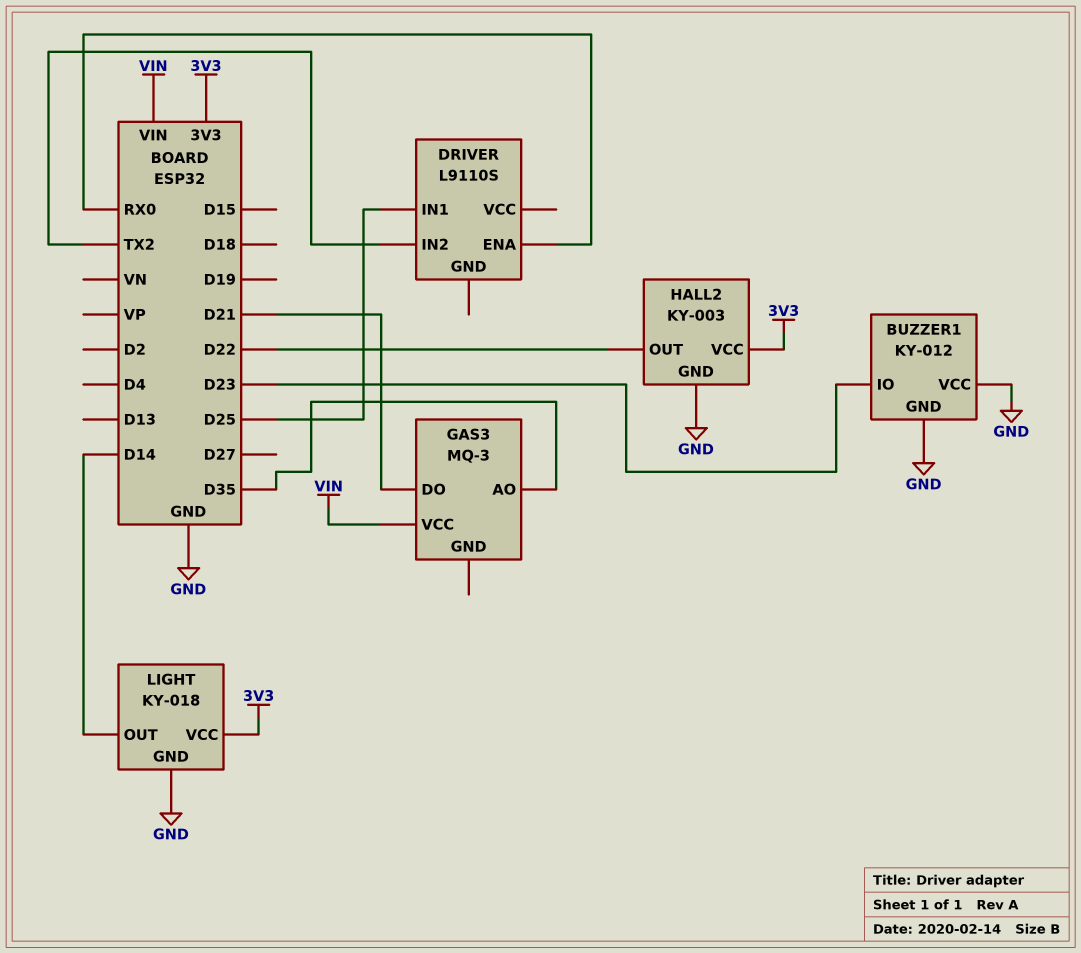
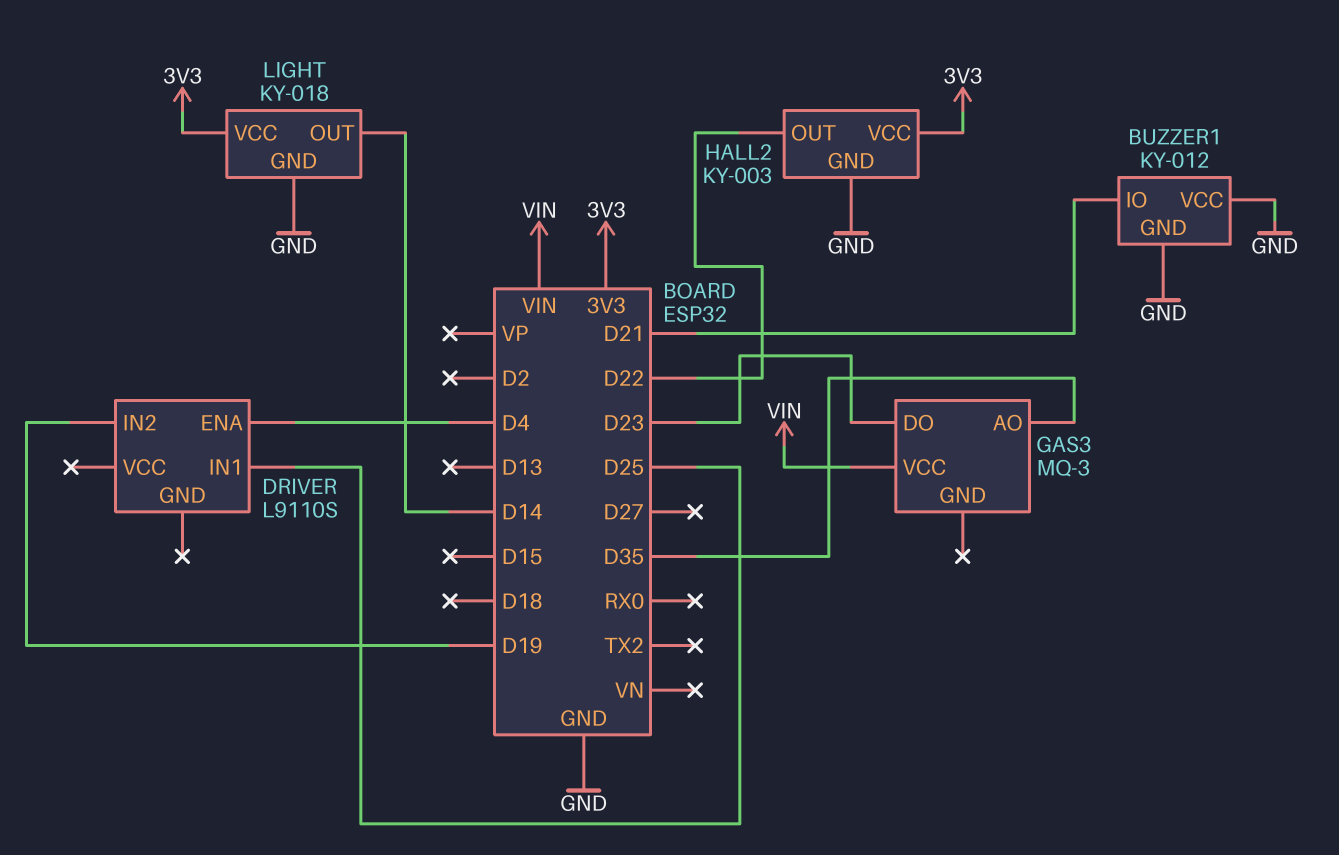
BUZZER1 pin IO: D23 -> D21
DRIVER pin ENA: RX0 -> D4
DRIVER pin IN2: TX2 -> D19
GAS3 pin DO: D21 -> D23

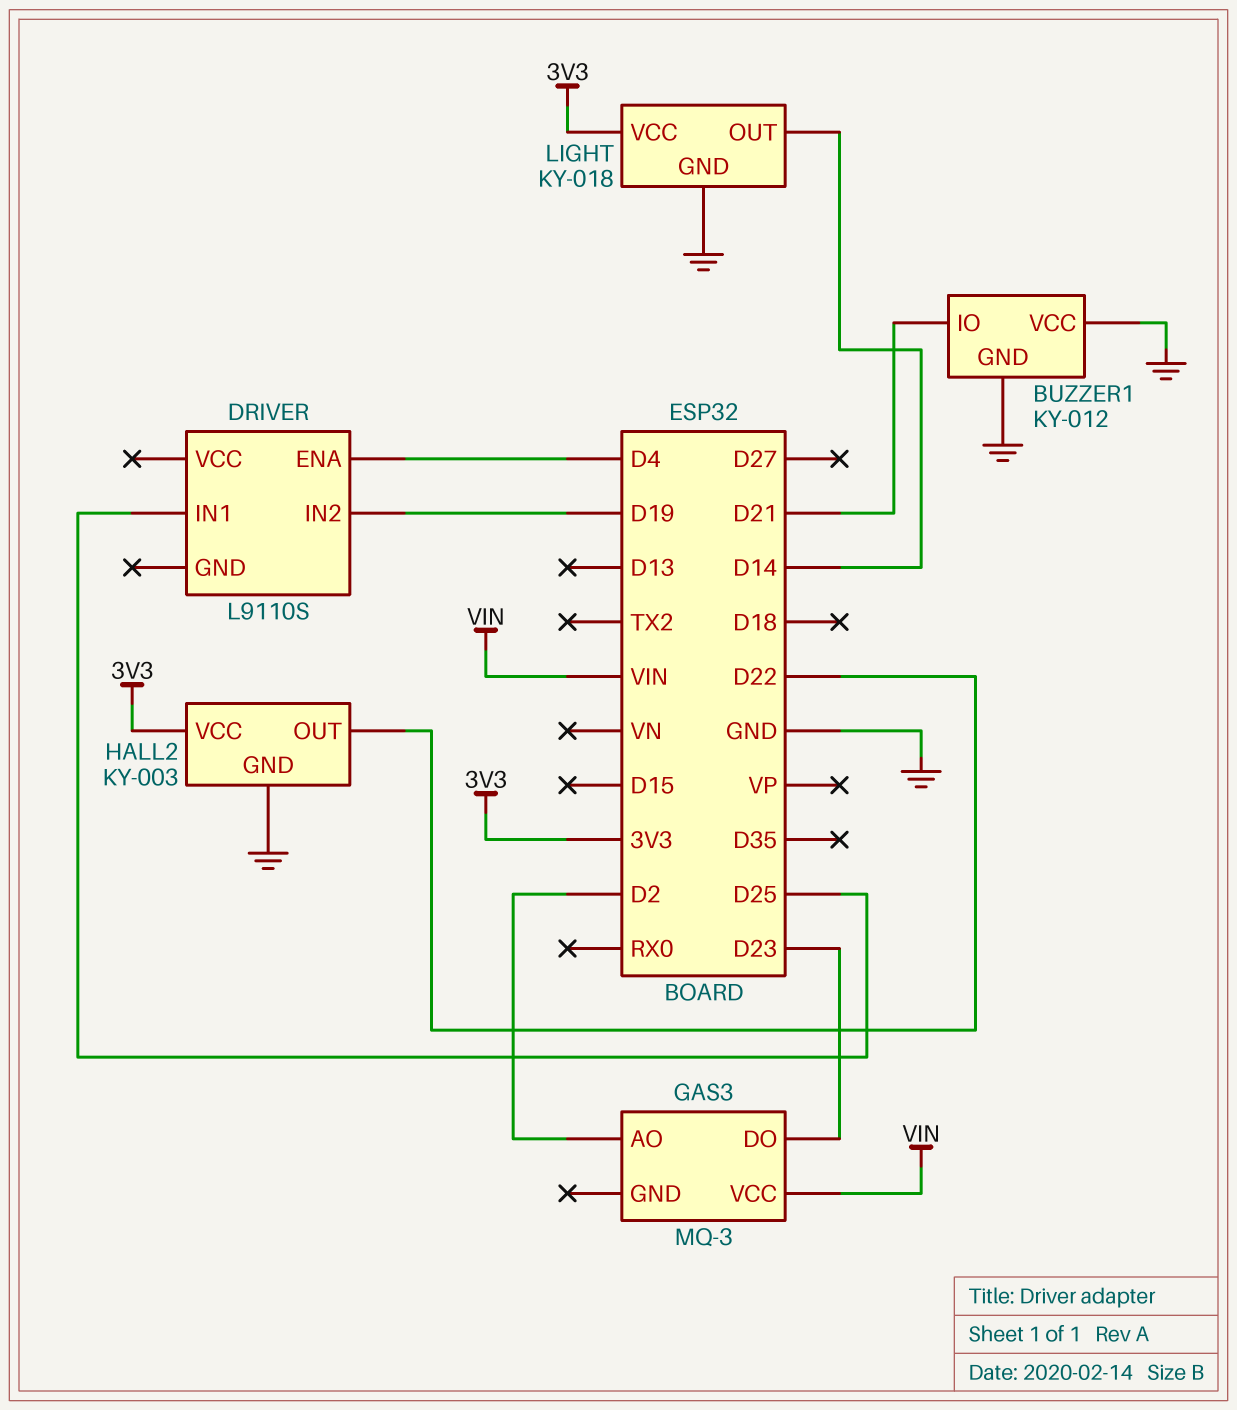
GAS3 pin AO: D35 -> D2

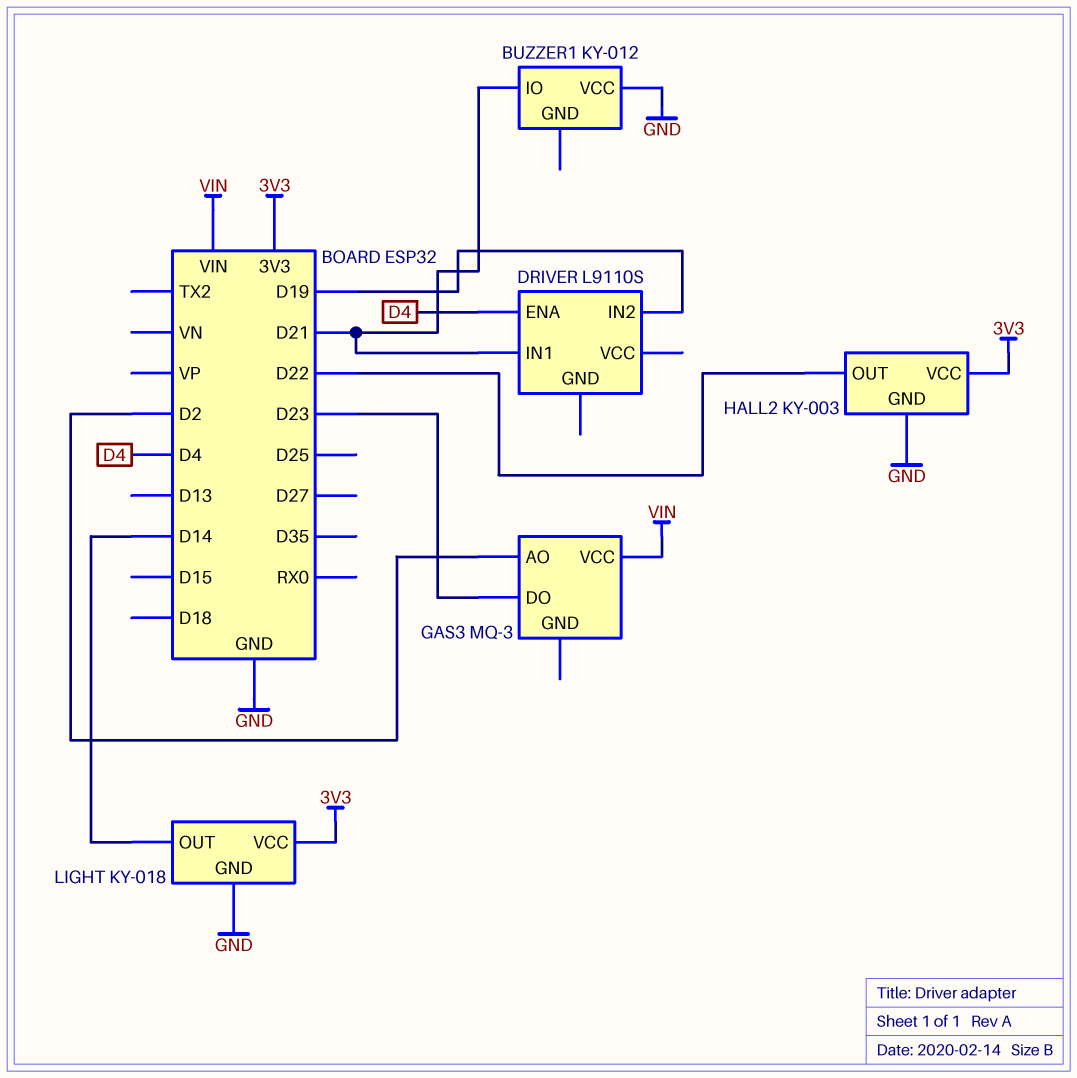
BUZZER1 pin GND: GND -> none
DRIVER pin IN1: D25 -> D21

